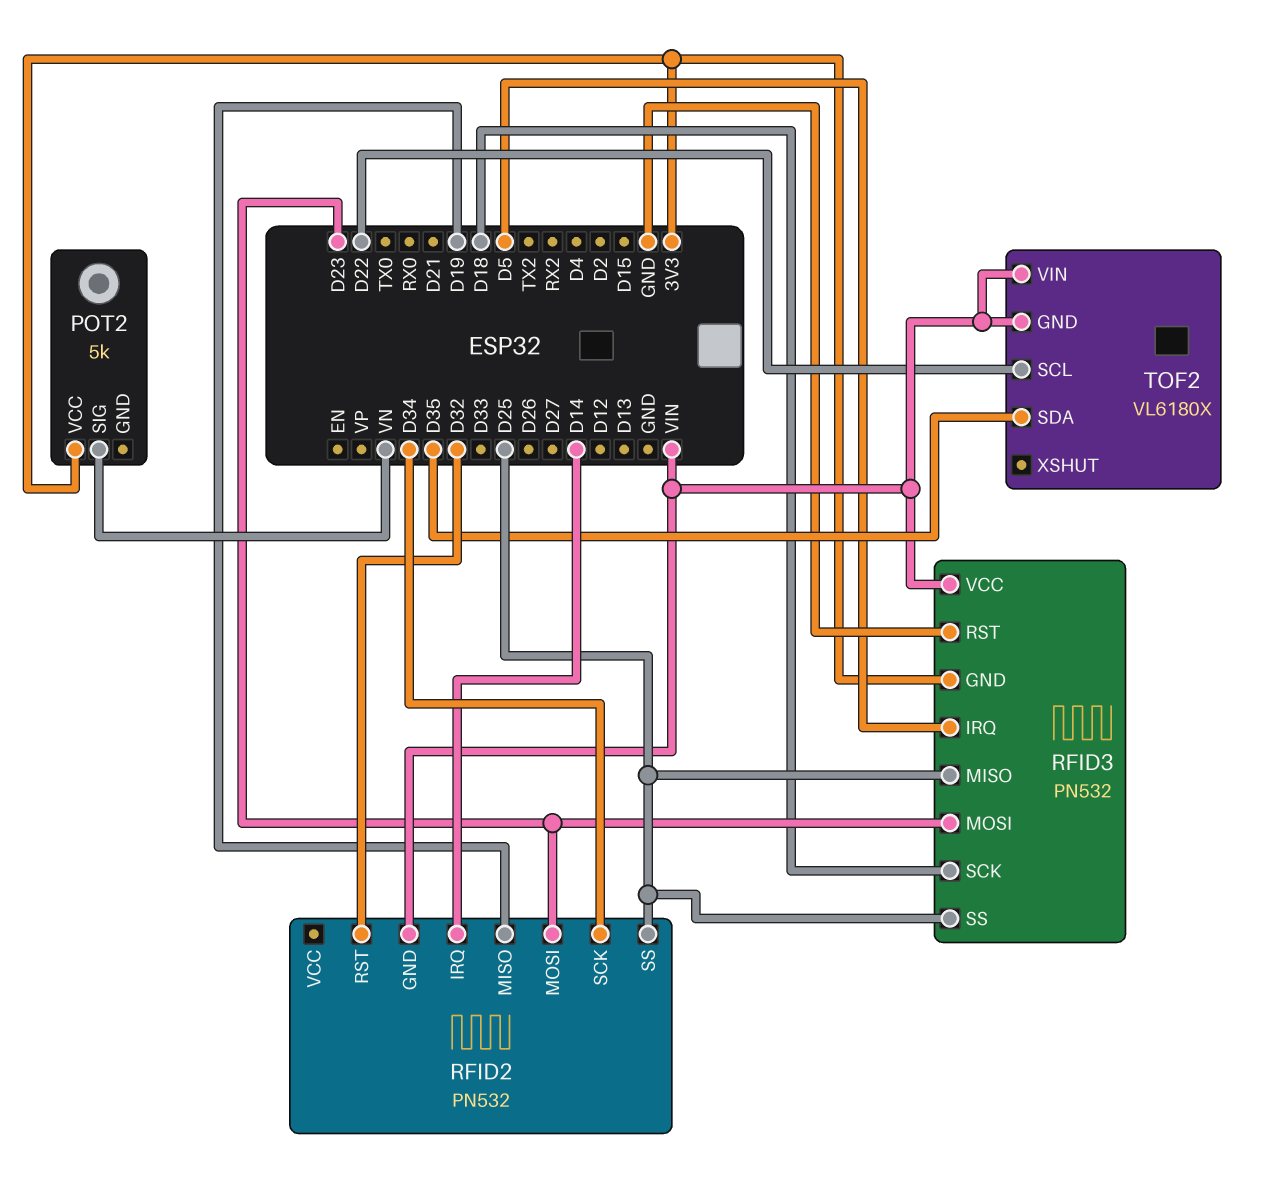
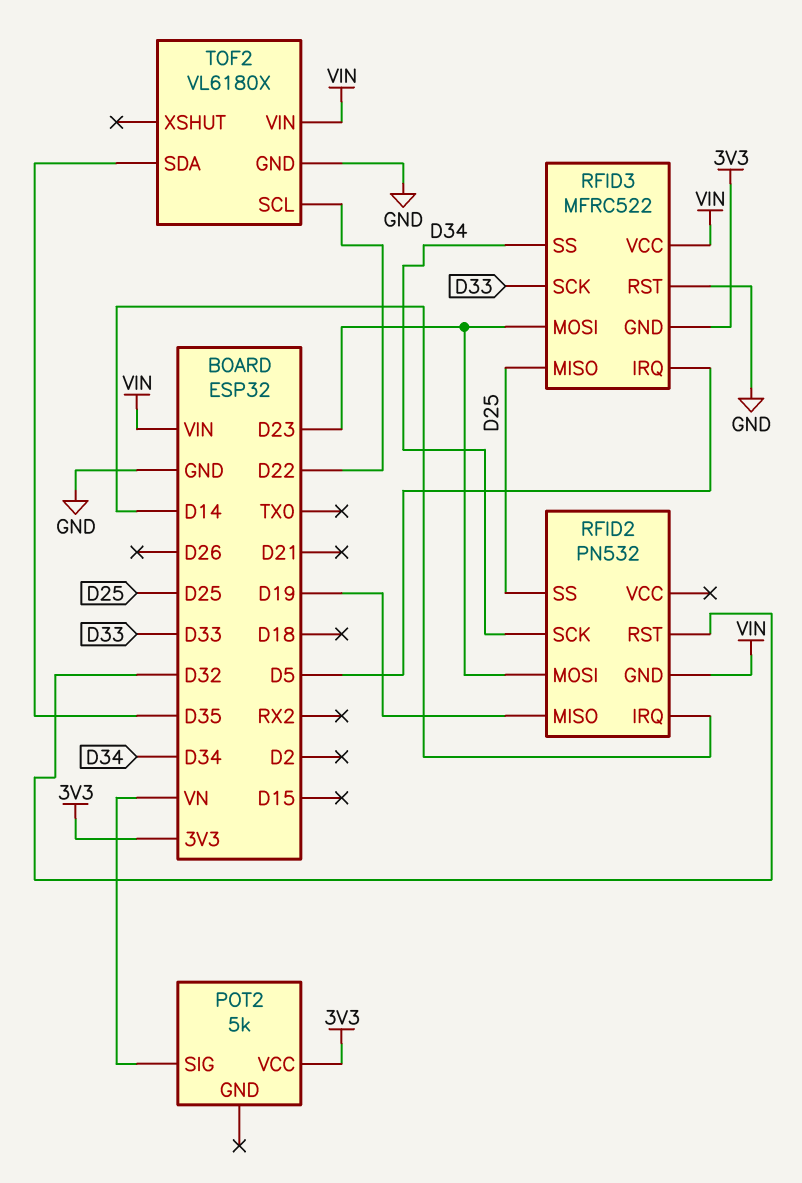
RFID3: PN532 -> MFRC522
RFID3 pin SCK: D18 -> D33
RFID3 pin SS: D25 -> D34
TOF2 pin GND: VIN -> GND

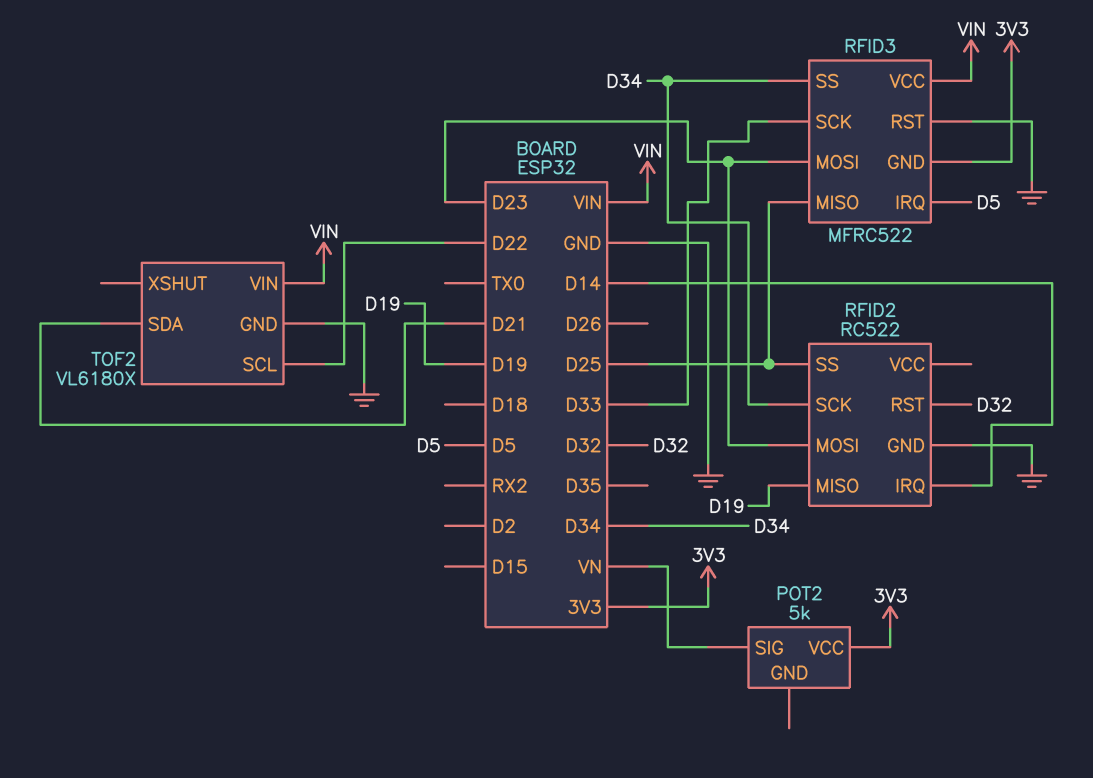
RFID2: PN532 -> RC522
RFID2 pin GND: VIN -> GND
TOF2 pin SDA: D35 -> D21

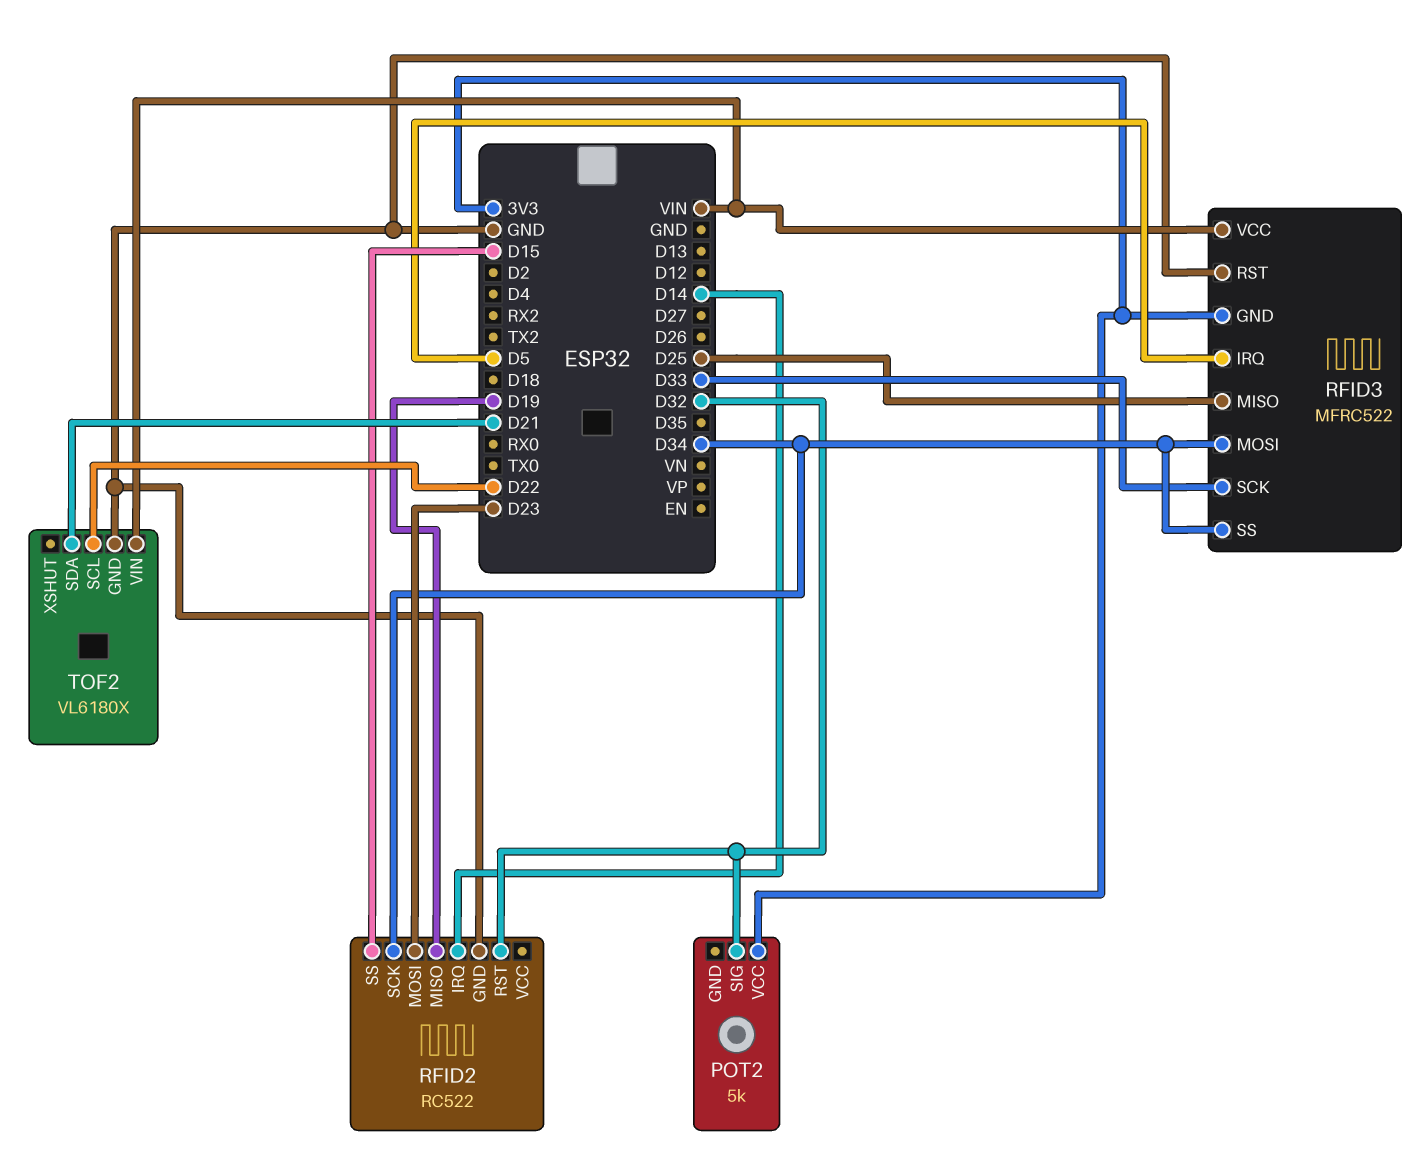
POT2 pin SIG: VN -> D32
RFID2 pin SS: D25 -> D15
RFID3 pin MOSI: D23 -> D34

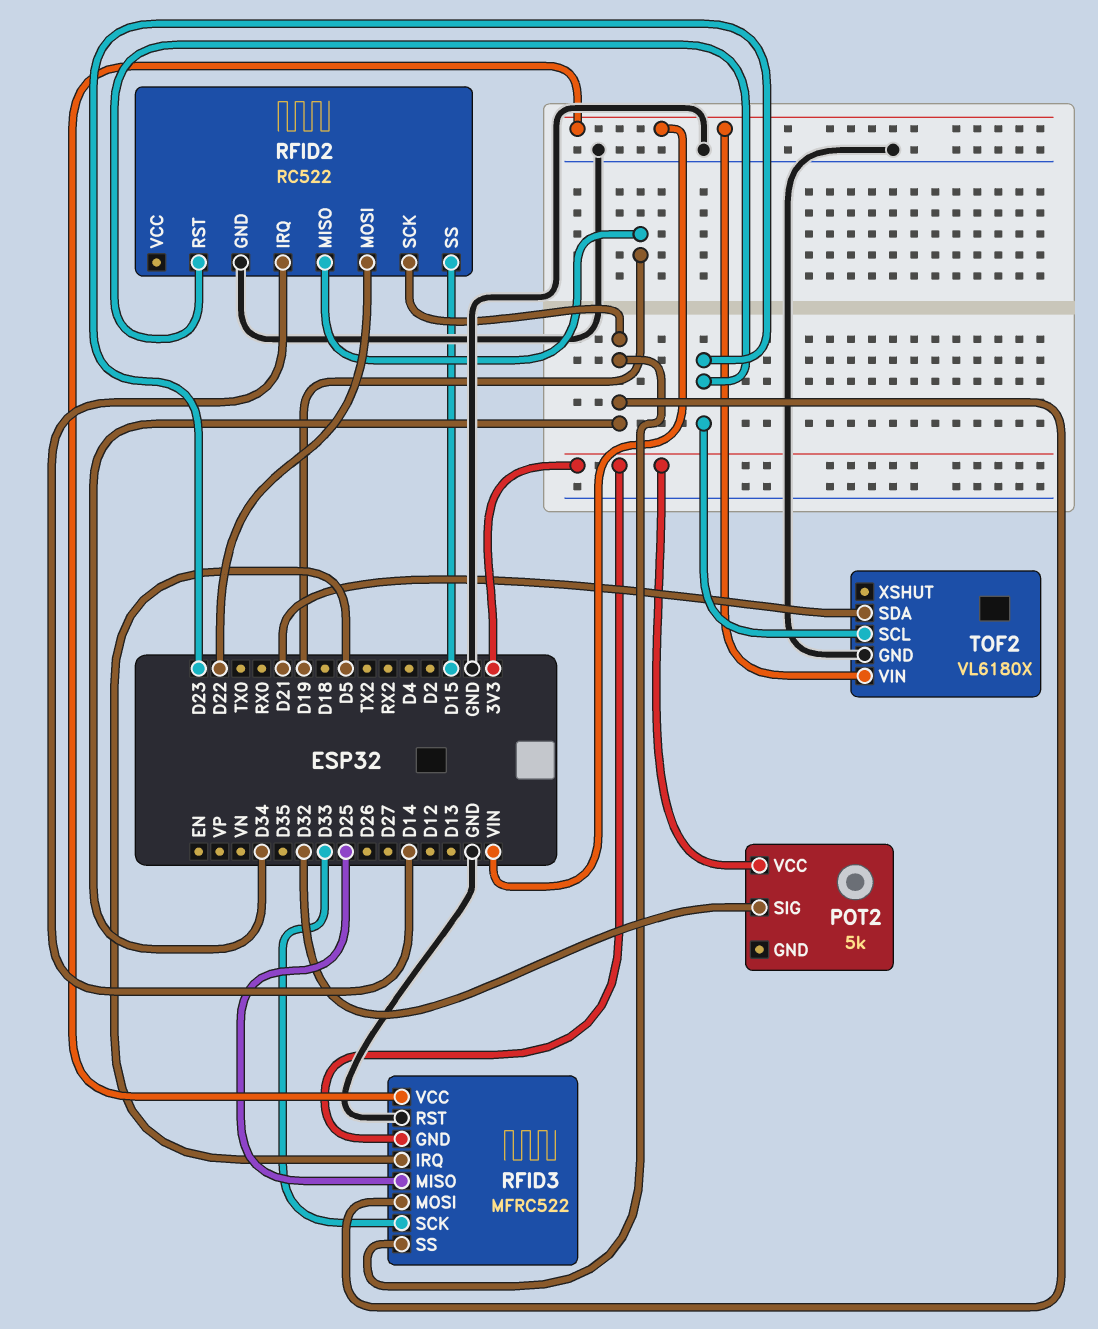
RFID2 pin MOSI: D23 -> D22
RFID2 pin RST: D32 -> D23
TOF2 pin SCL: D22 -> D23

